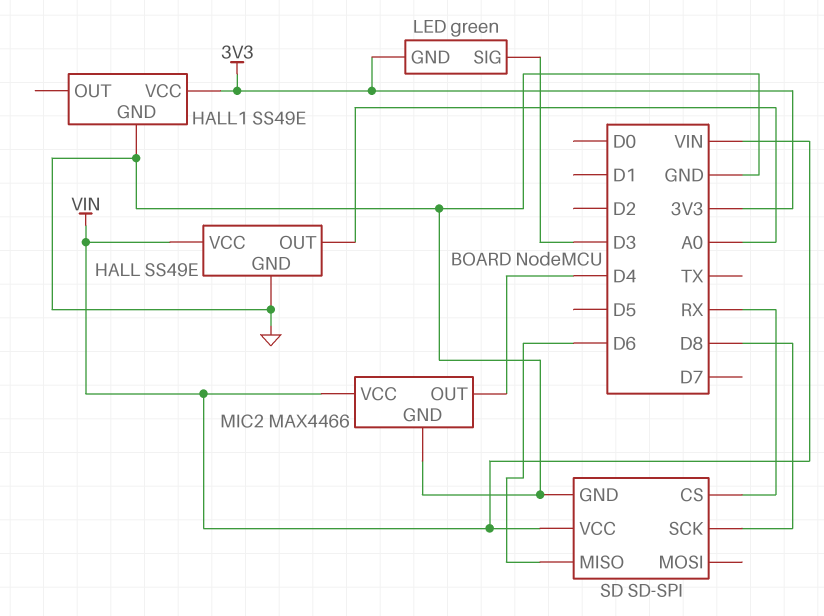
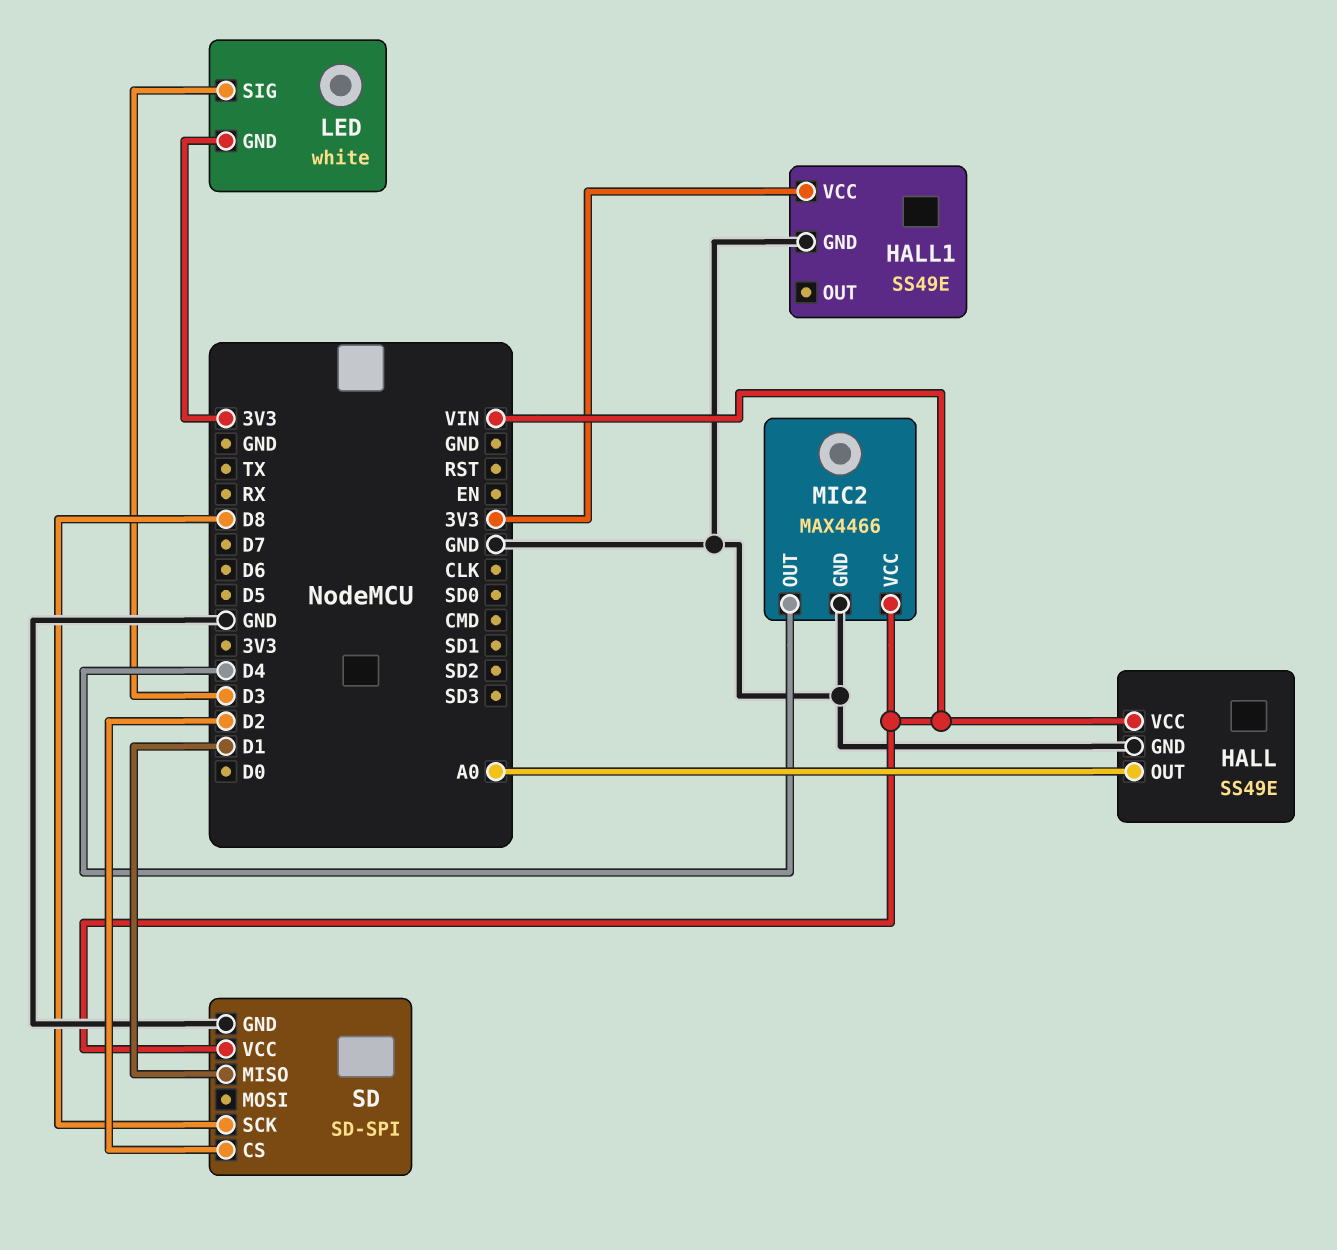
LED: green -> white
SD pin CS: RX -> D2
SD pin MISO: D6 -> D1

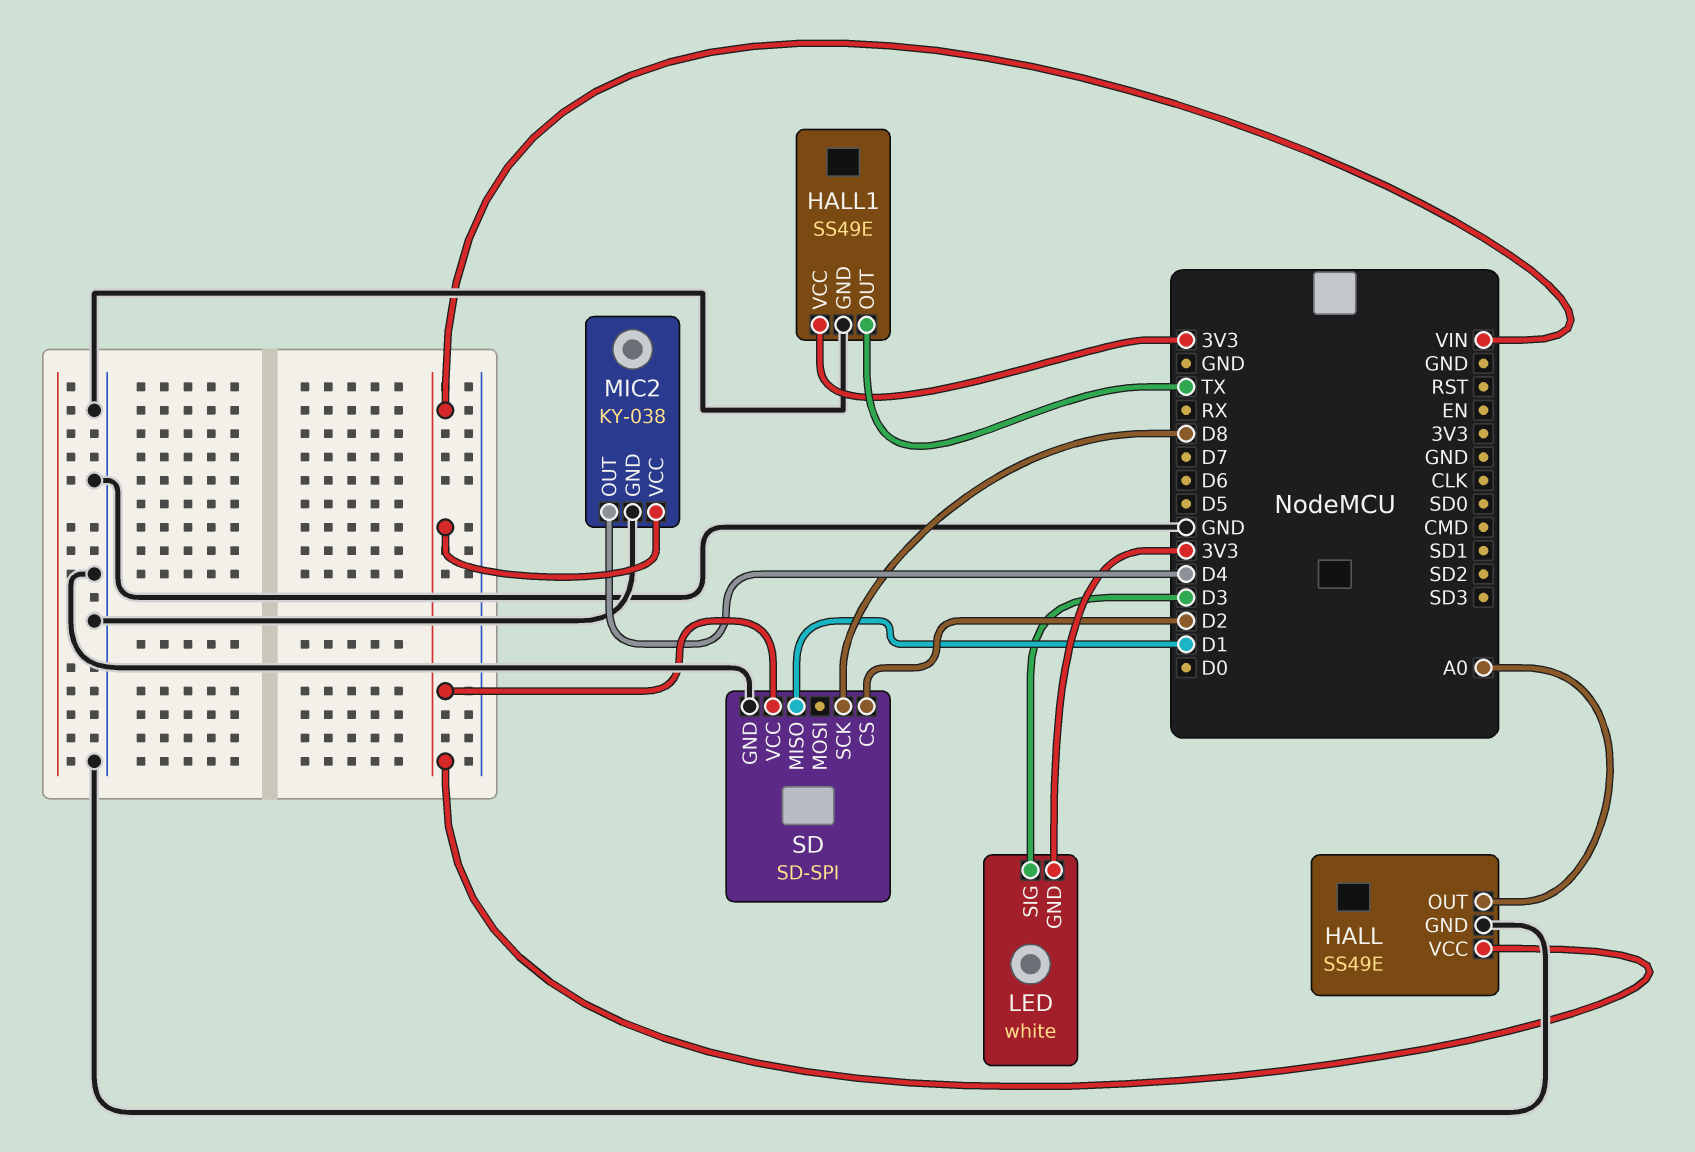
HALL1 pin OUT: none -> TX
MIC2: MAX4466 -> KY-038

